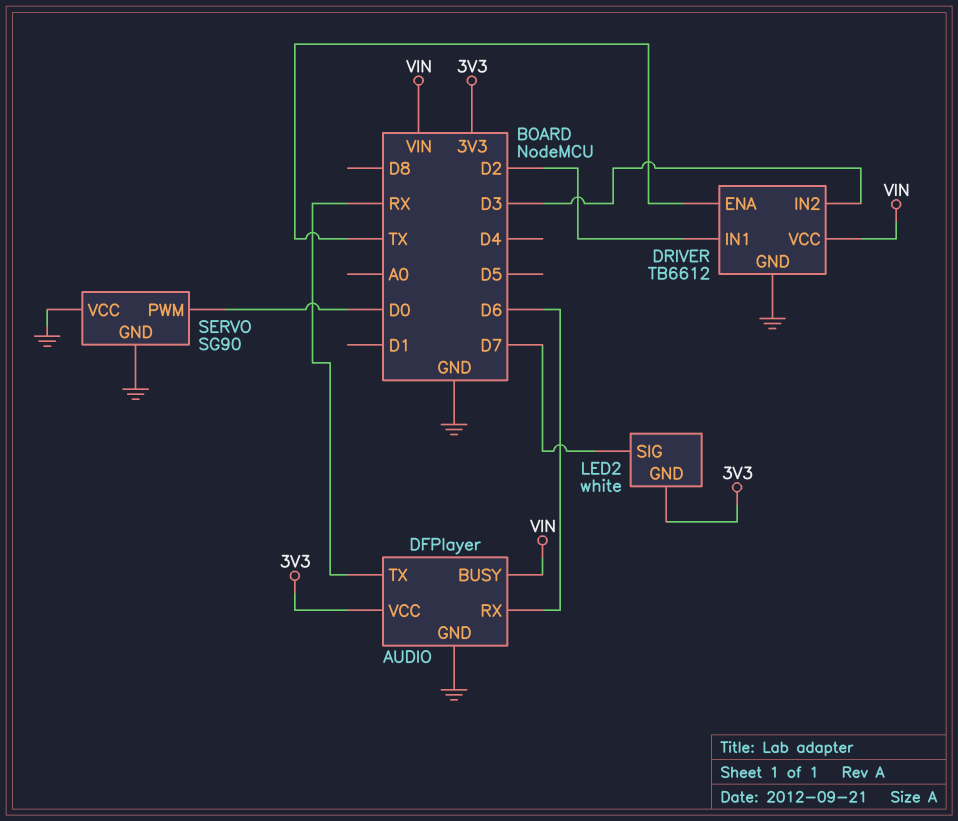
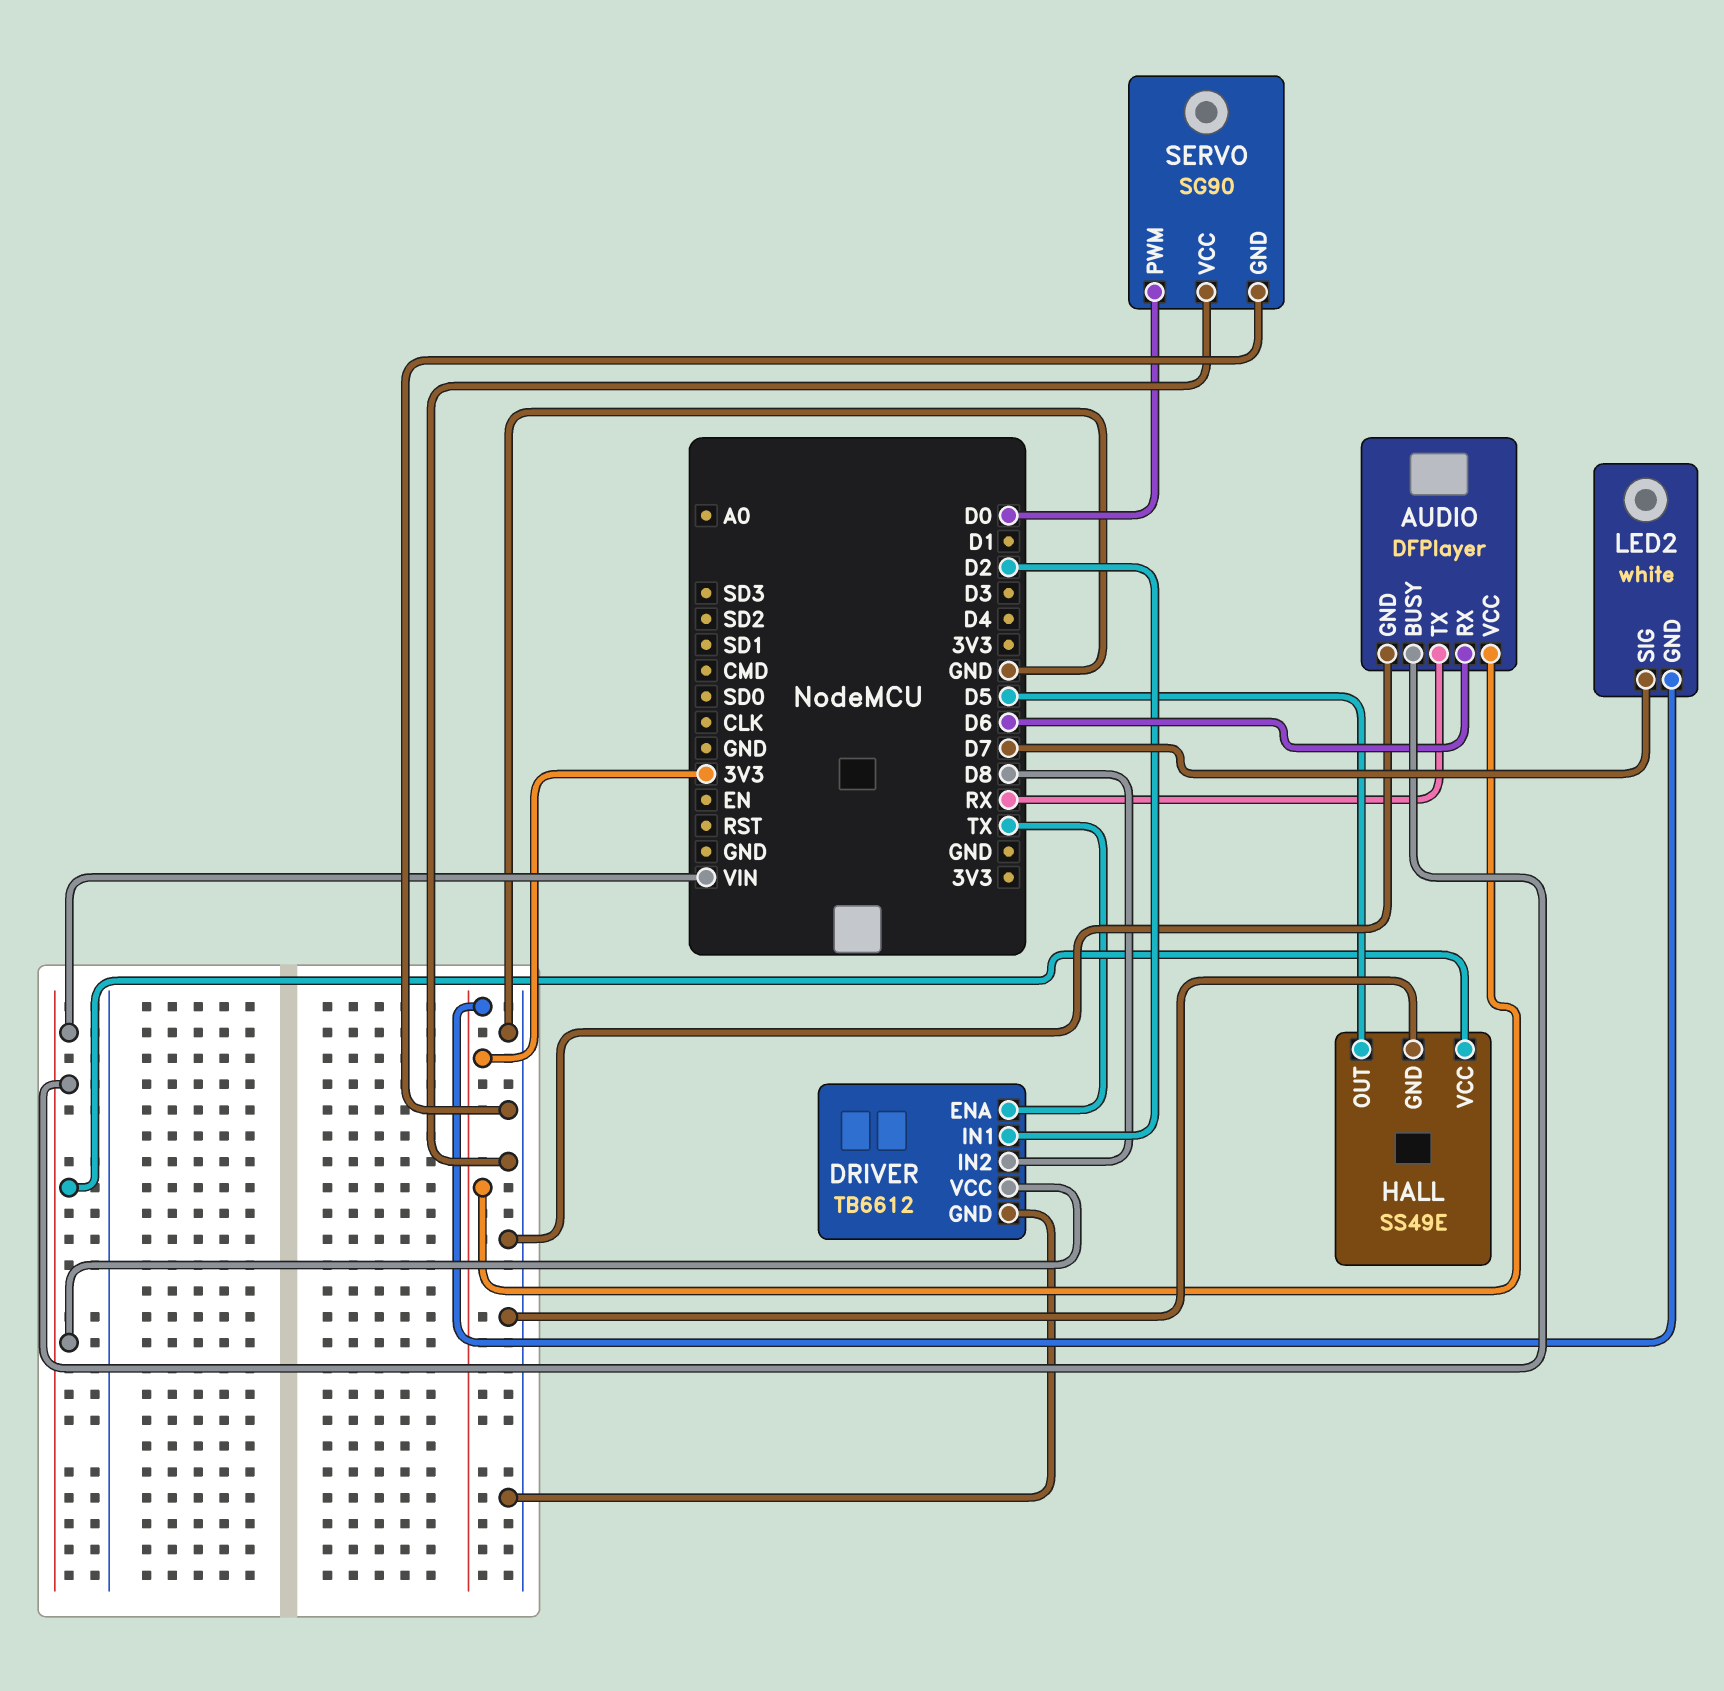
DRIVER pin IN2: D3 -> D8
HALL: none -> SS49E
HALL pin GND: none -> GND
HALL pin OUT: none -> D5
HALL pin VCC: none -> VIN

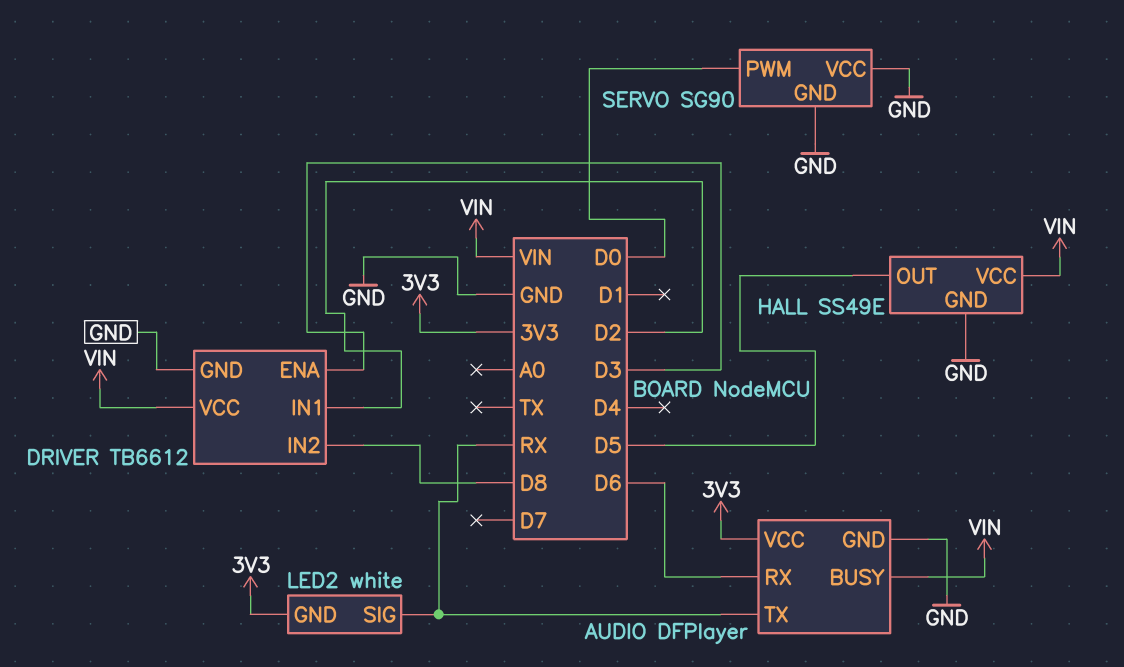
DRIVER pin ENA: TX -> D3
LED2 pin SIG: D7 -> RX

